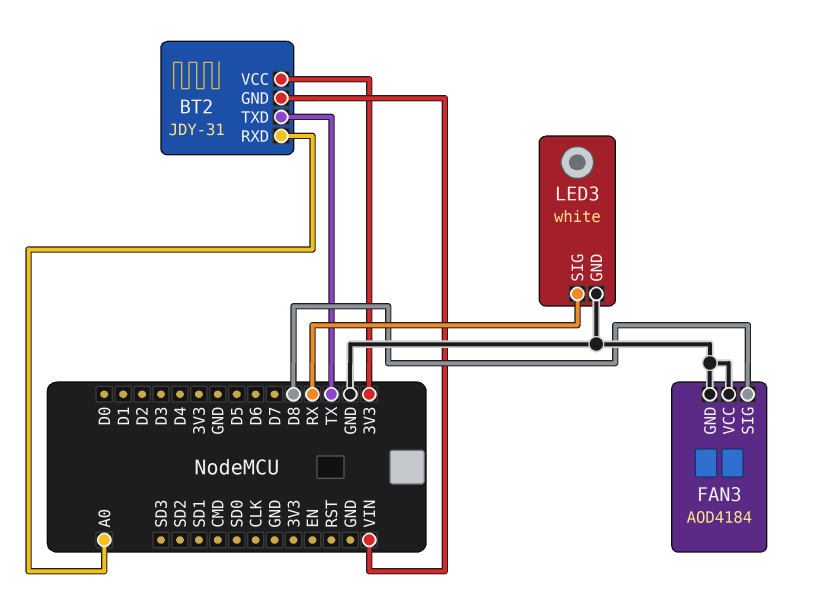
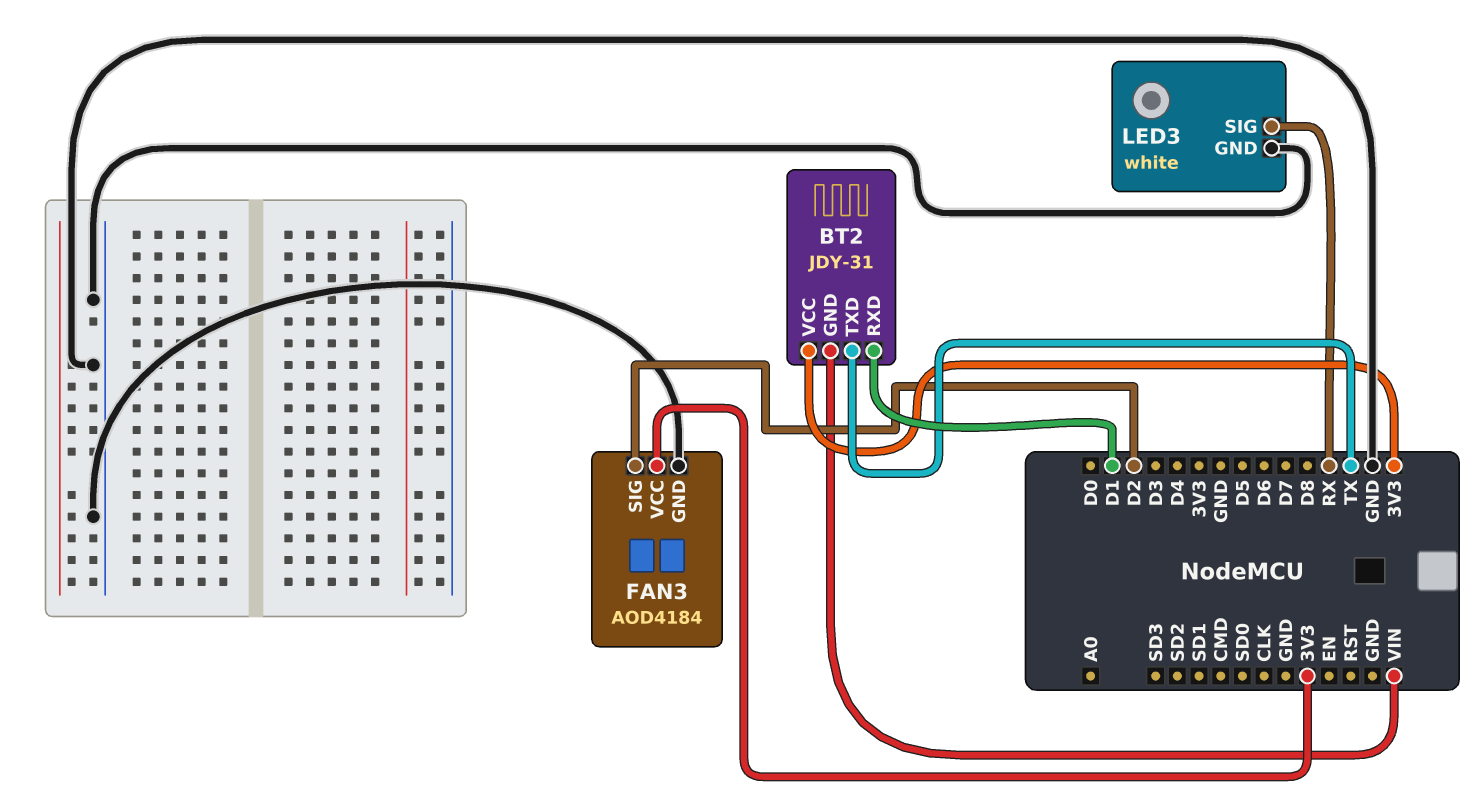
BT2 pin RXD: A0 -> D1
FAN3 pin SIG: D8 -> D2
FAN3 pin VCC: GND -> 3V3

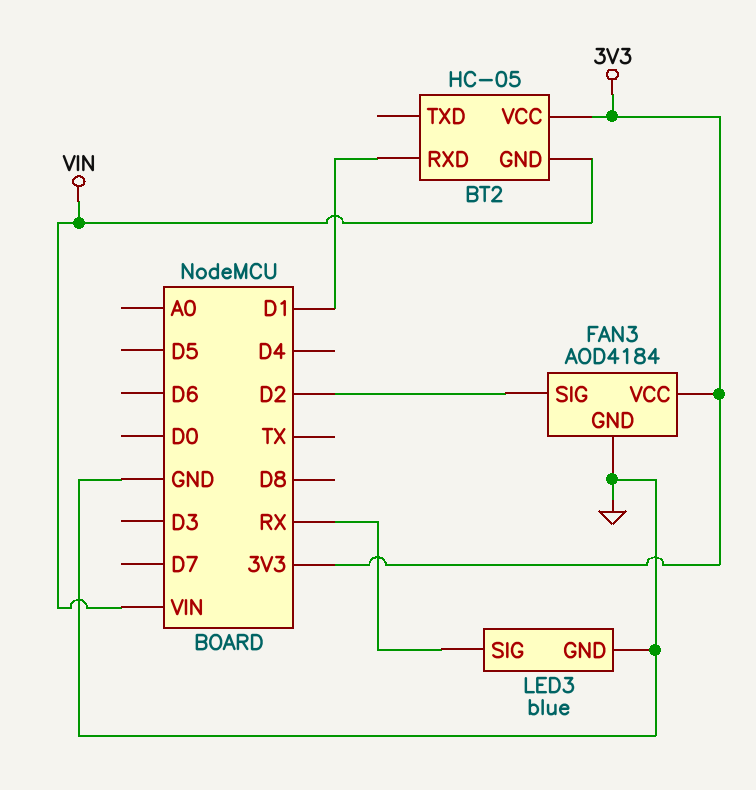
BT2: JDY-31 -> HC-05
BT2 pin TXD: TX -> none
LED3: white -> blue

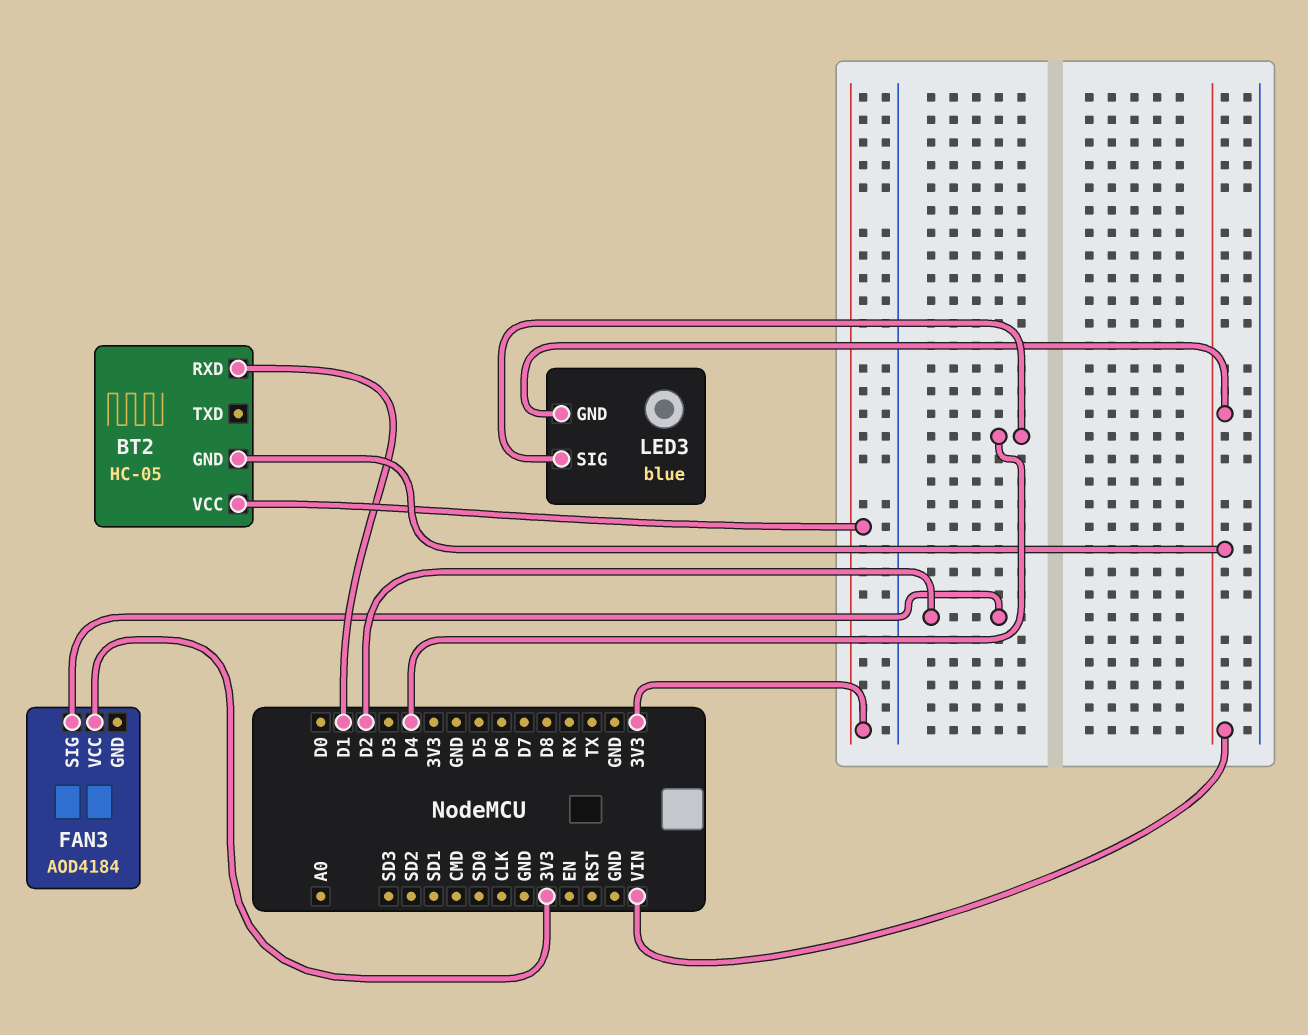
FAN3 pin GND: GND -> none
LED3 pin GND: GND -> VIN
LED3 pin SIG: RX -> D4

